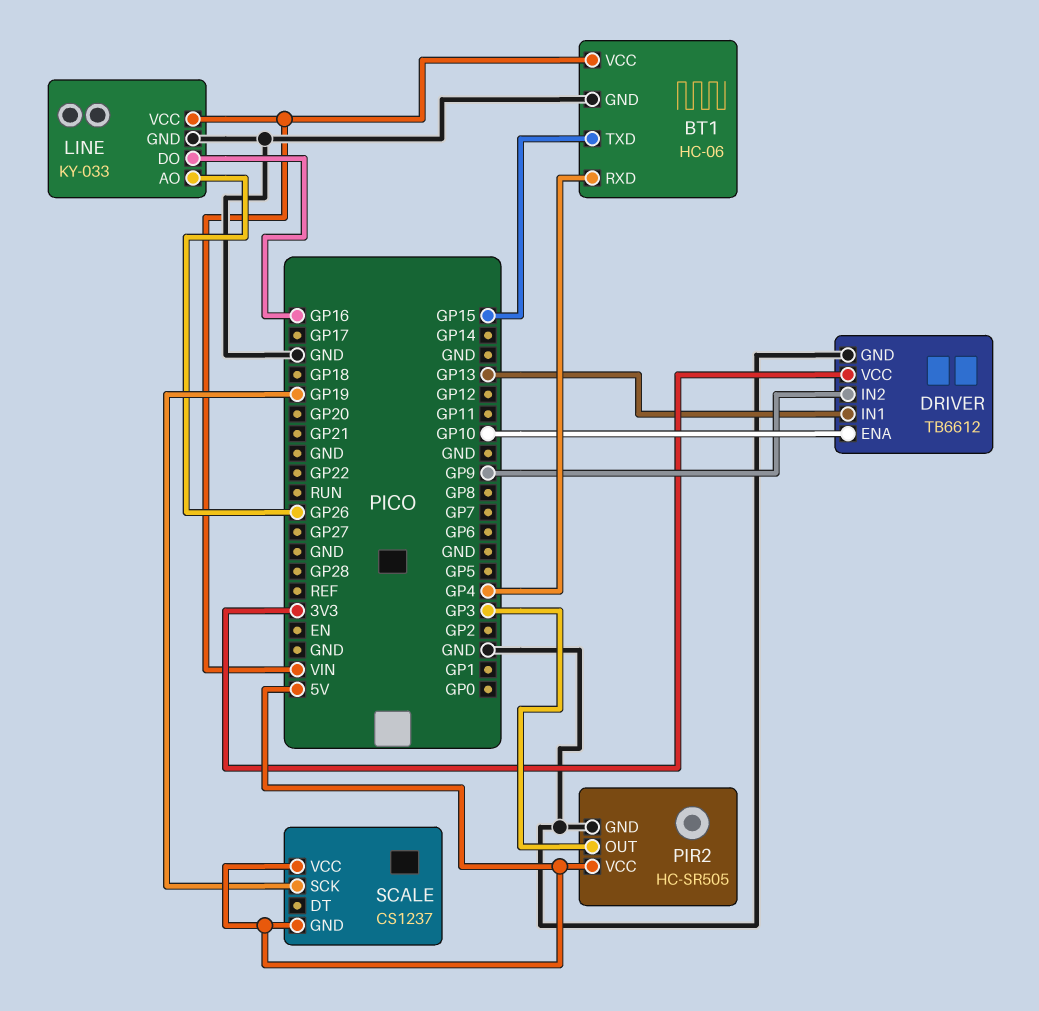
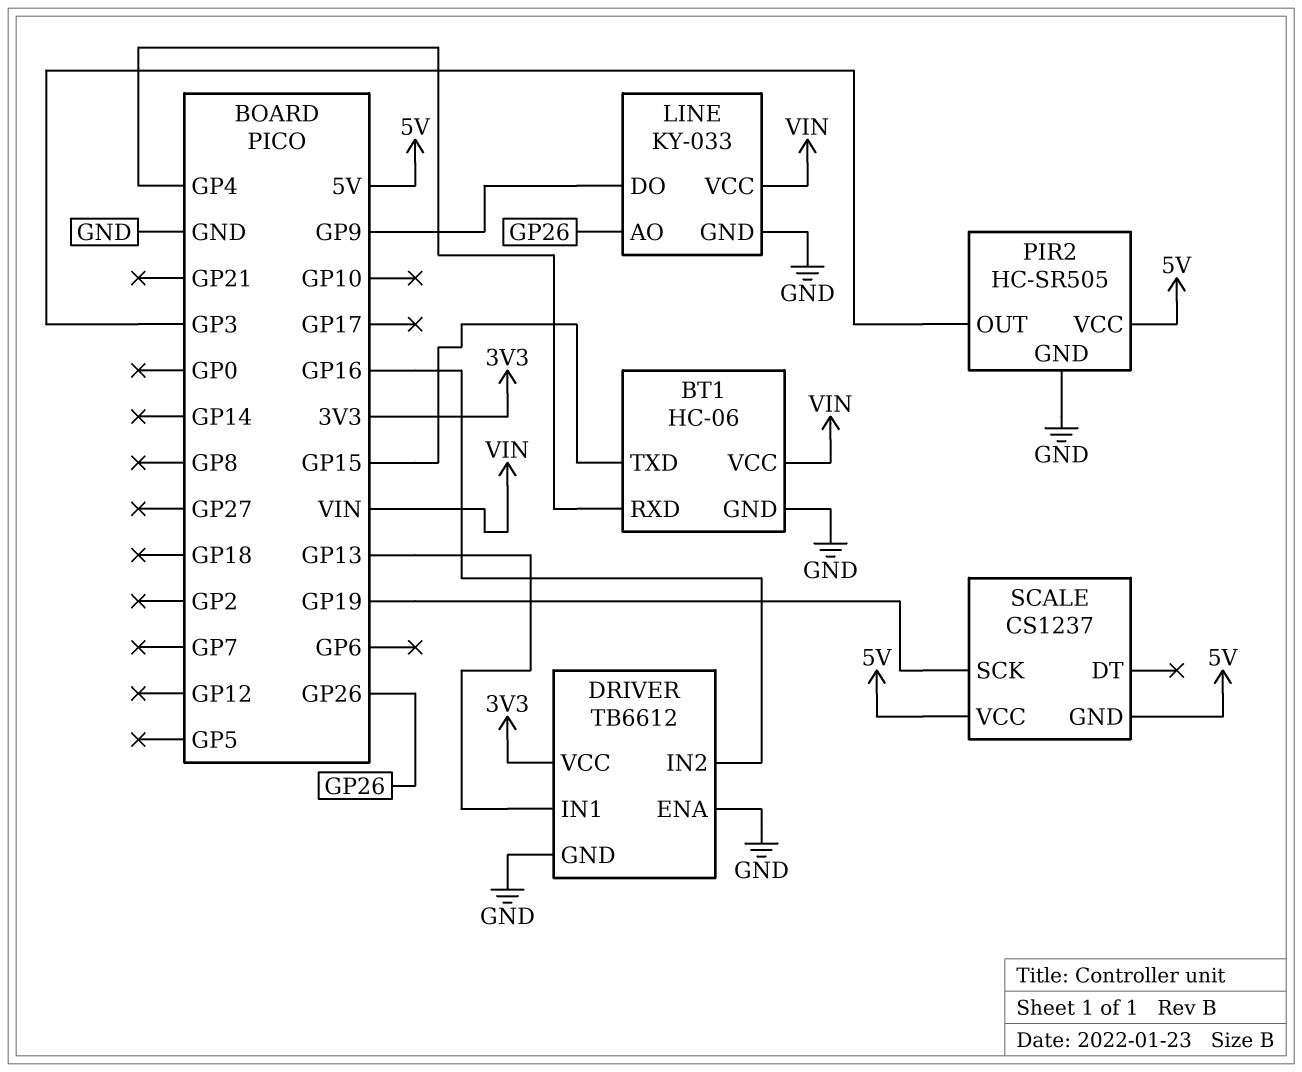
DRIVER pin ENA: GP10 -> GND
DRIVER pin IN2: GP9 -> GP16
LINE pin DO: GP16 -> GP9

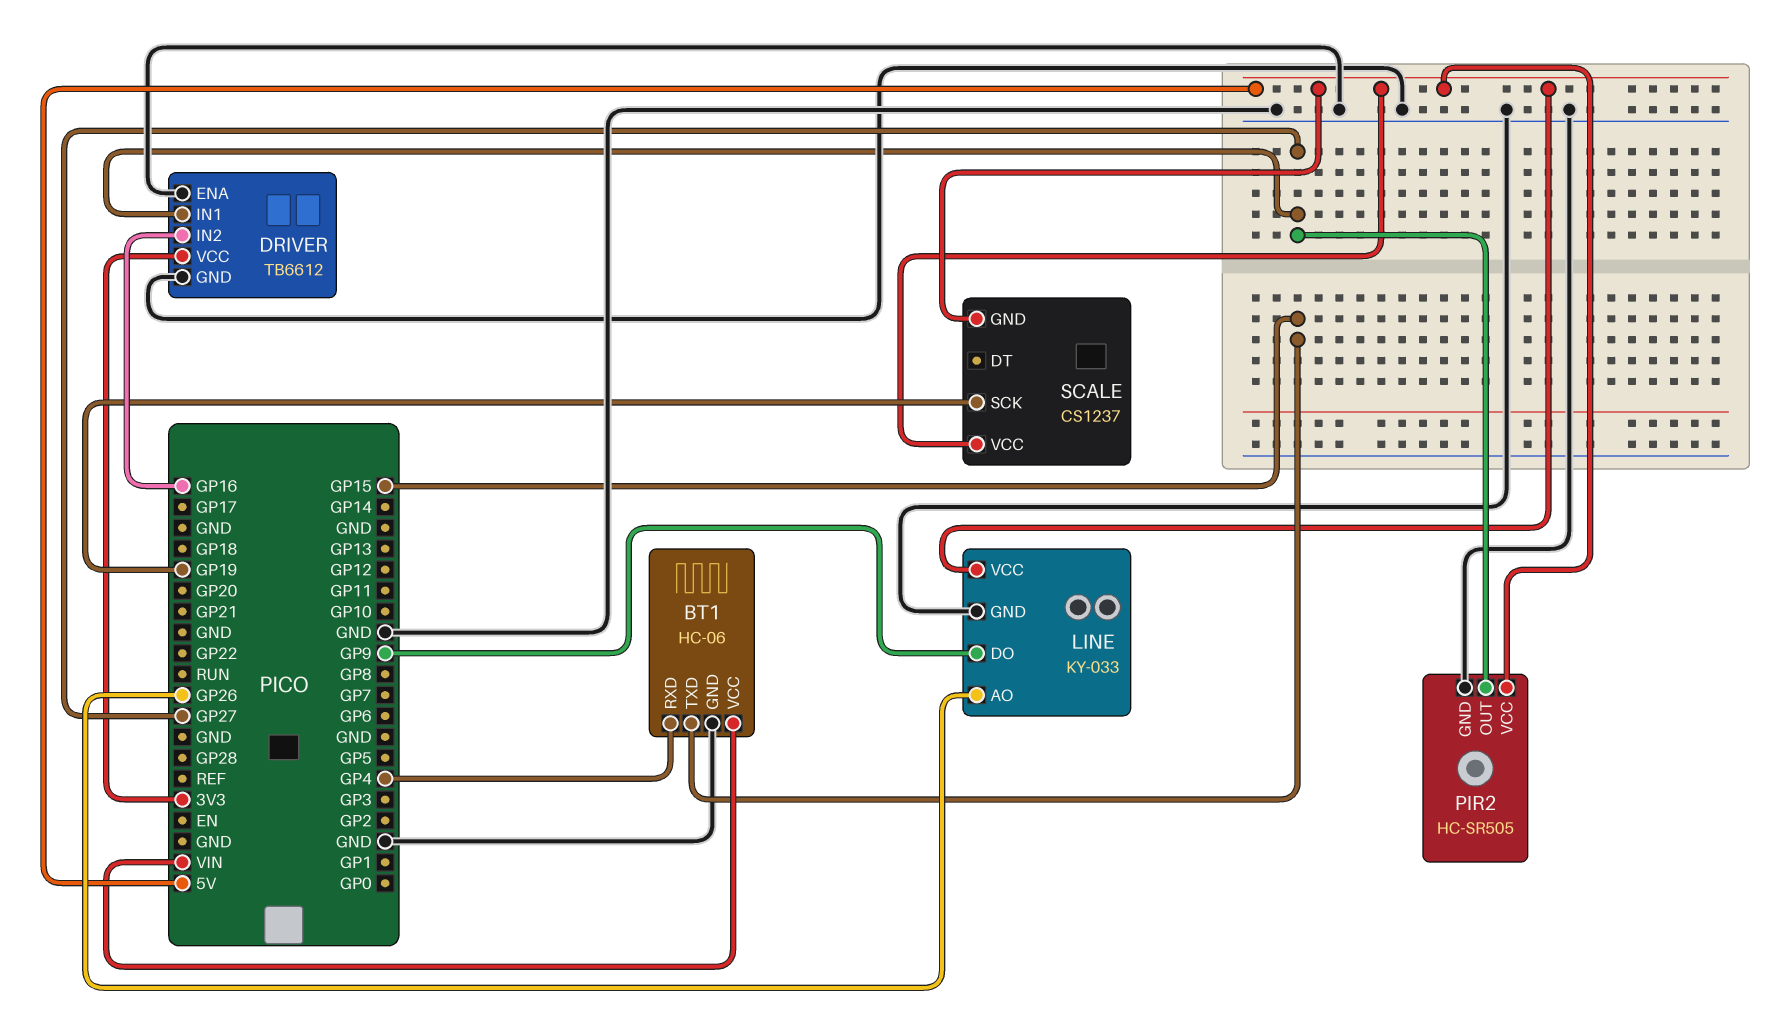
DRIVER pin IN1: GP13 -> GP27
LINE pin VCC: VIN -> 5V
PIR2 pin OUT: GP3 -> GP27

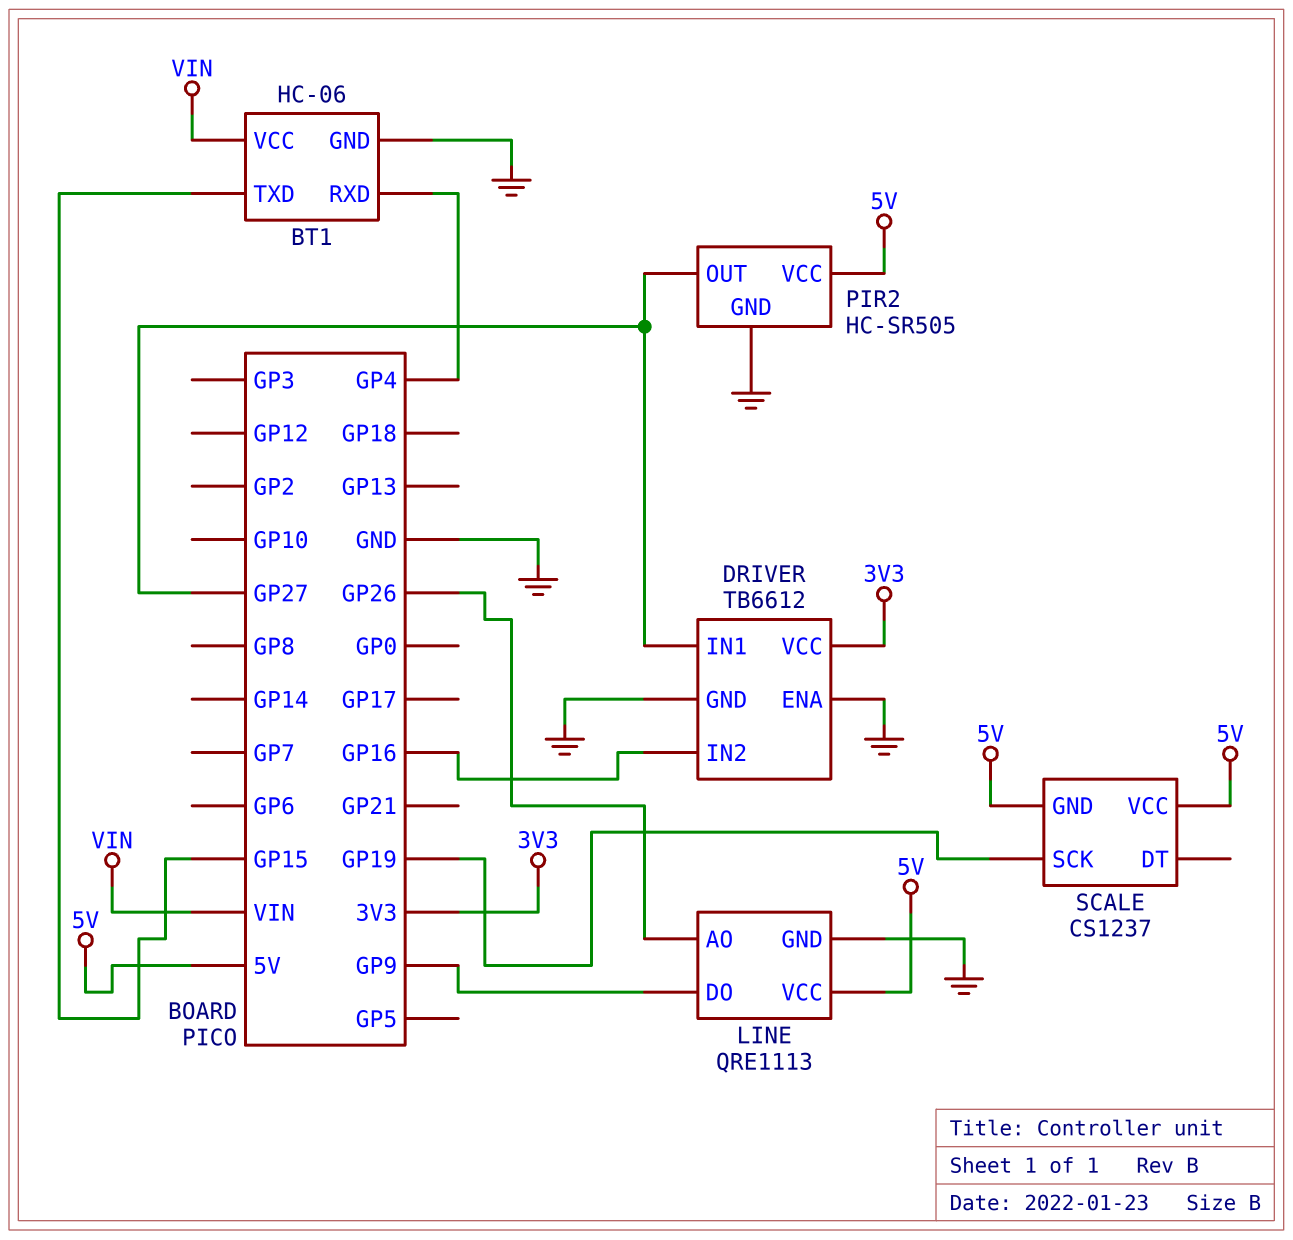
LINE: KY-033 -> QRE1113

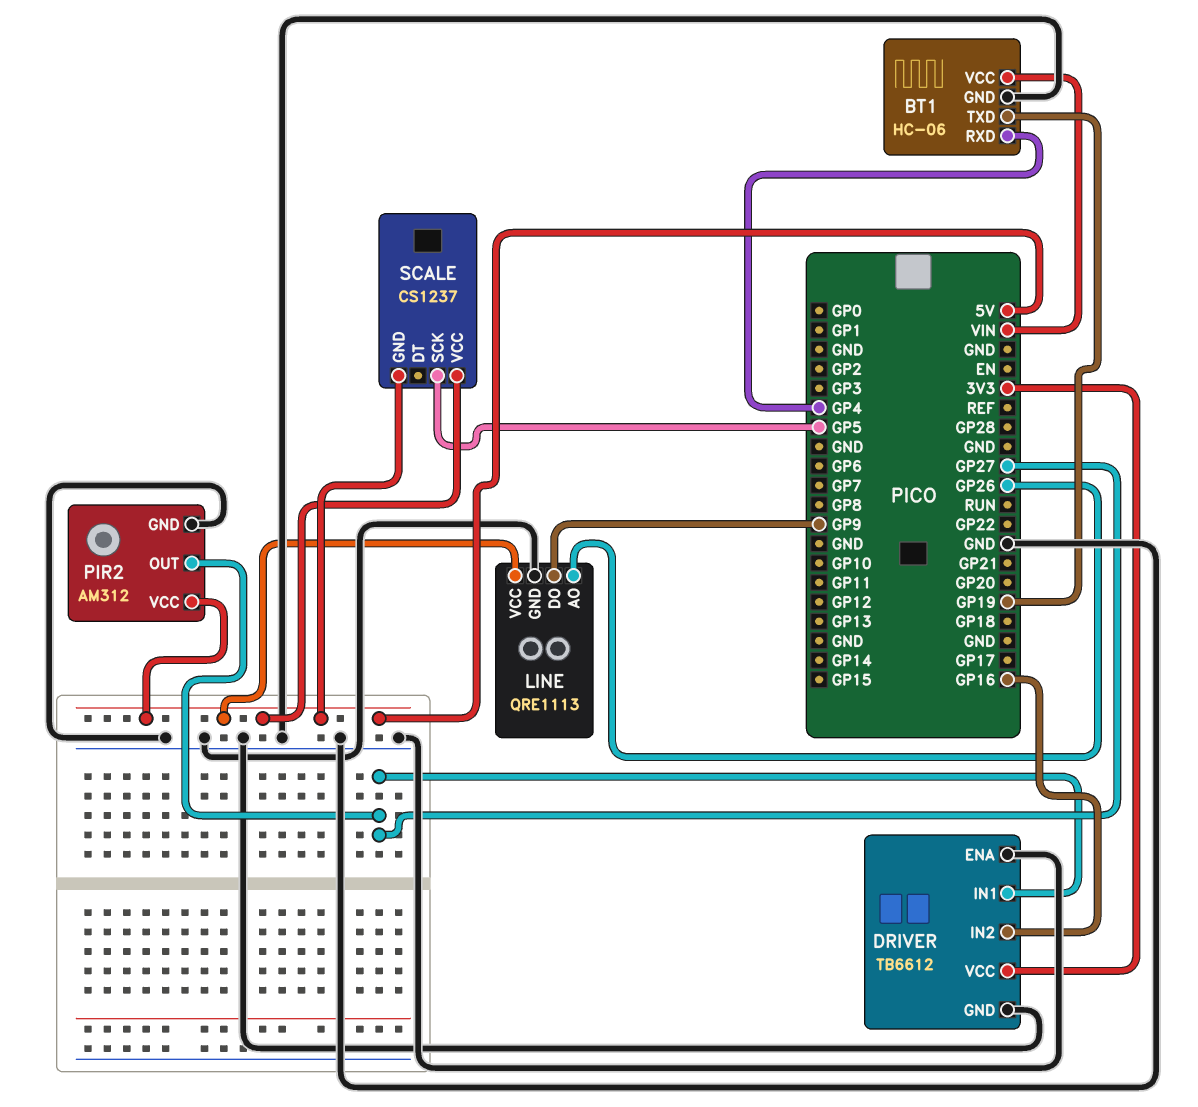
BT1 pin TXD: GP15 -> GP19
PIR2: HC-SR505 -> AM312
SCALE pin SCK: GP19 -> GP5

